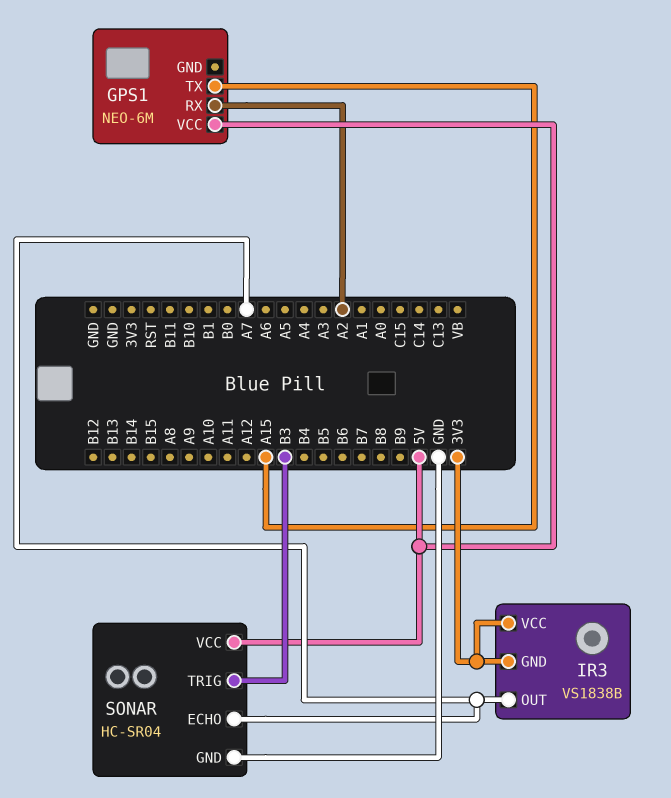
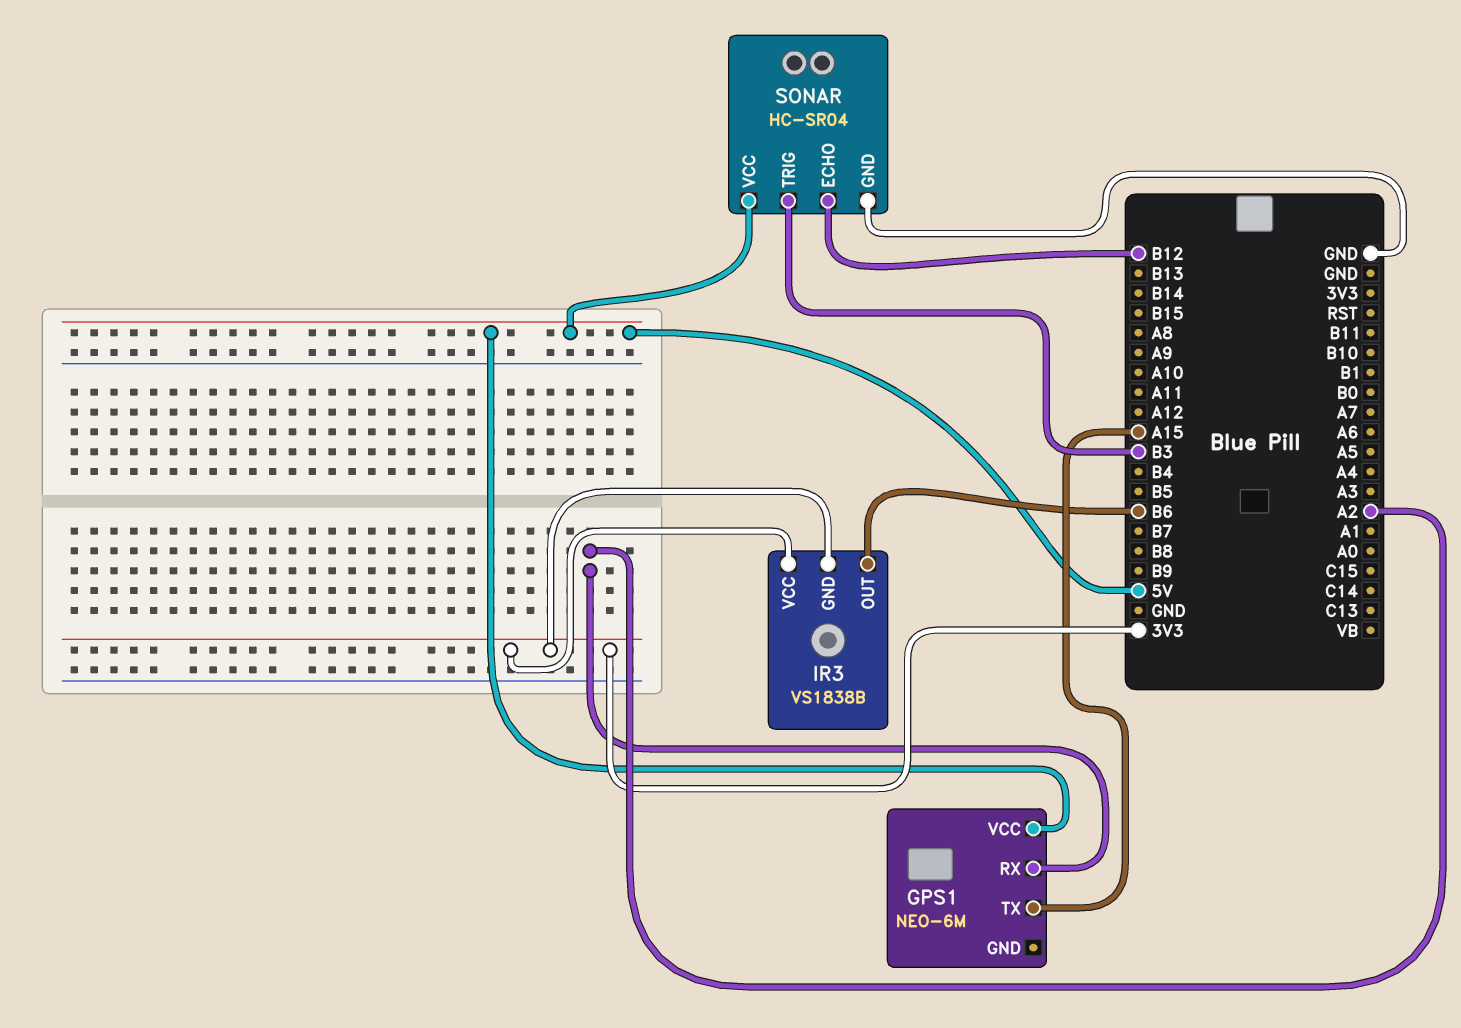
IR3 pin OUT: A7 -> B6
SONAR pin ECHO: A7 -> B12

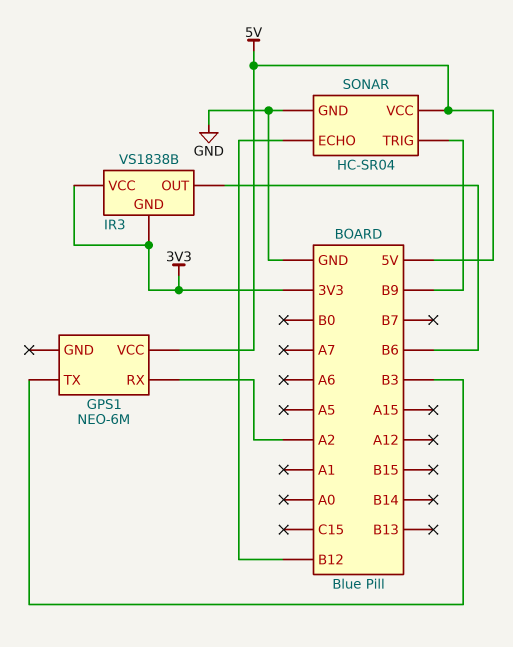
GPS1 pin TX: A15 -> B3
SONAR pin TRIG: B3 -> B9

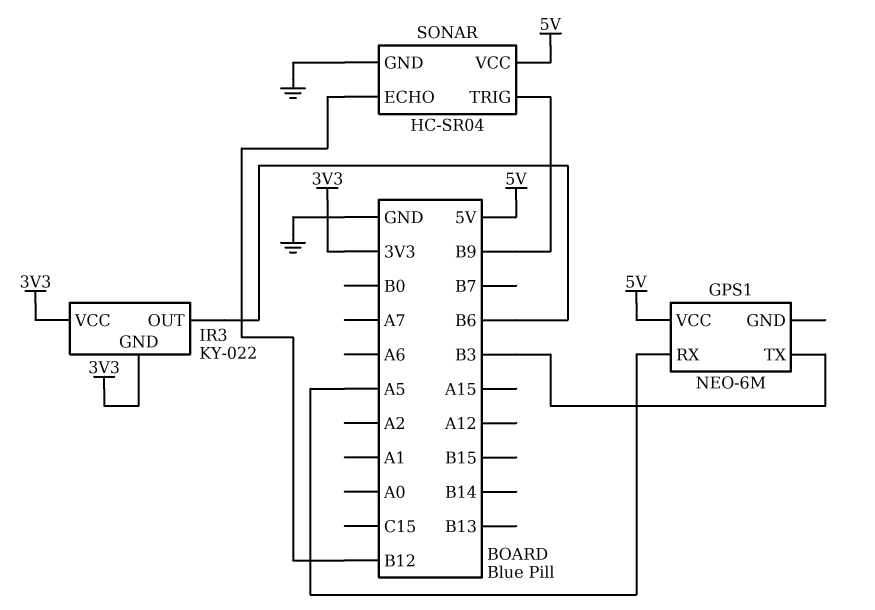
GPS1 pin RX: A2 -> A5
IR3: VS1838B -> KY-022

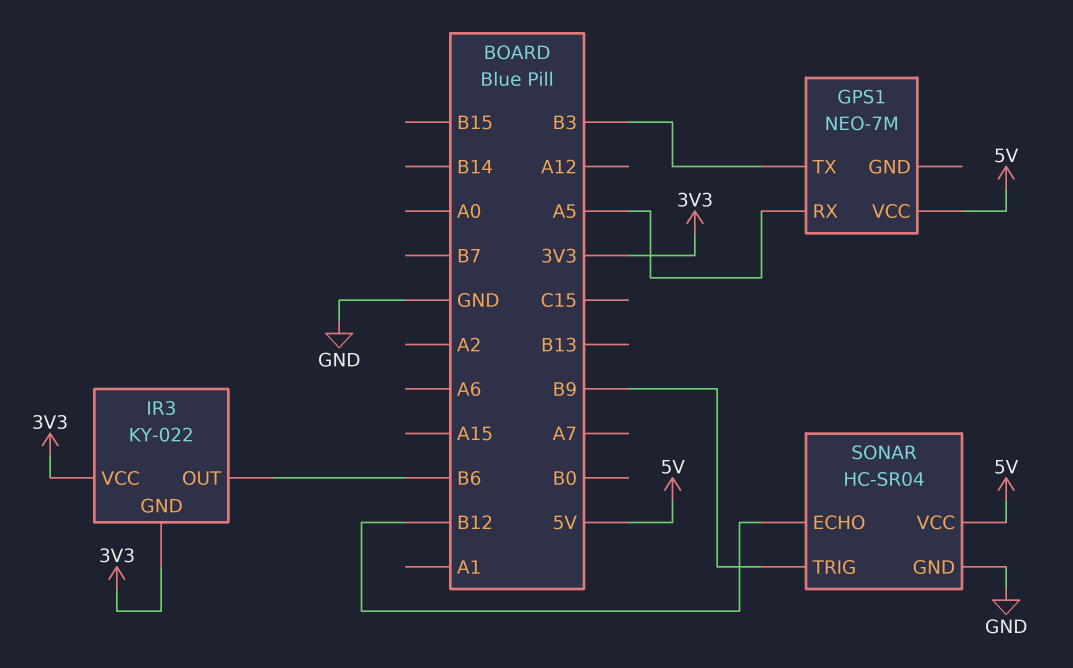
GPS1: NEO-6M -> NEO-7M

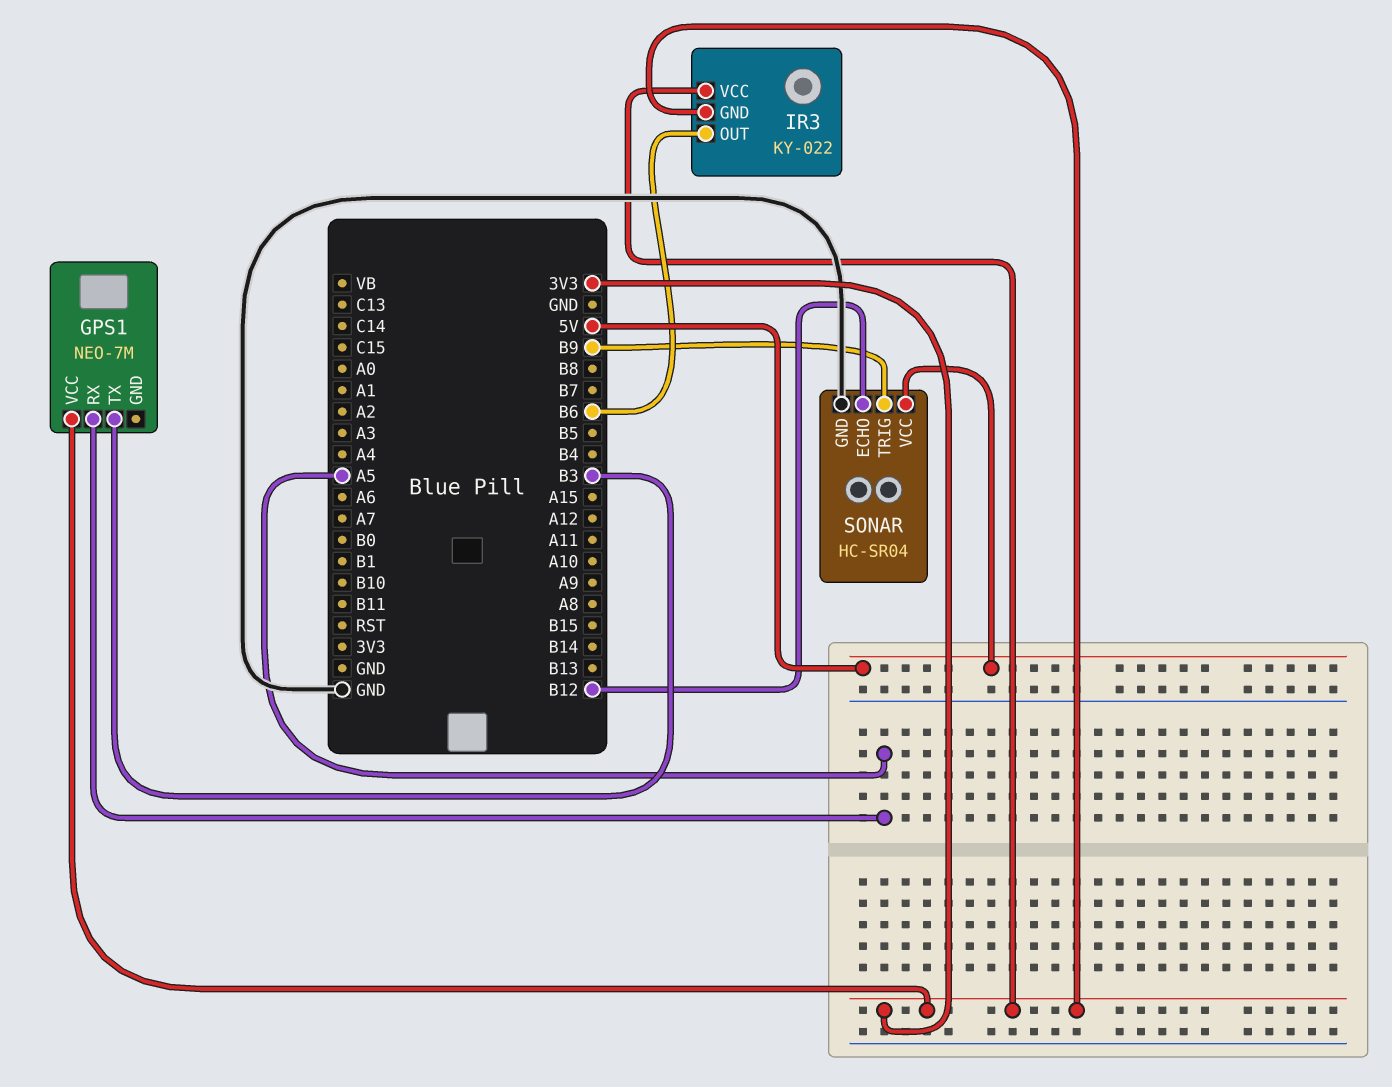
GPS1 pin VCC: 5V -> 3V3

